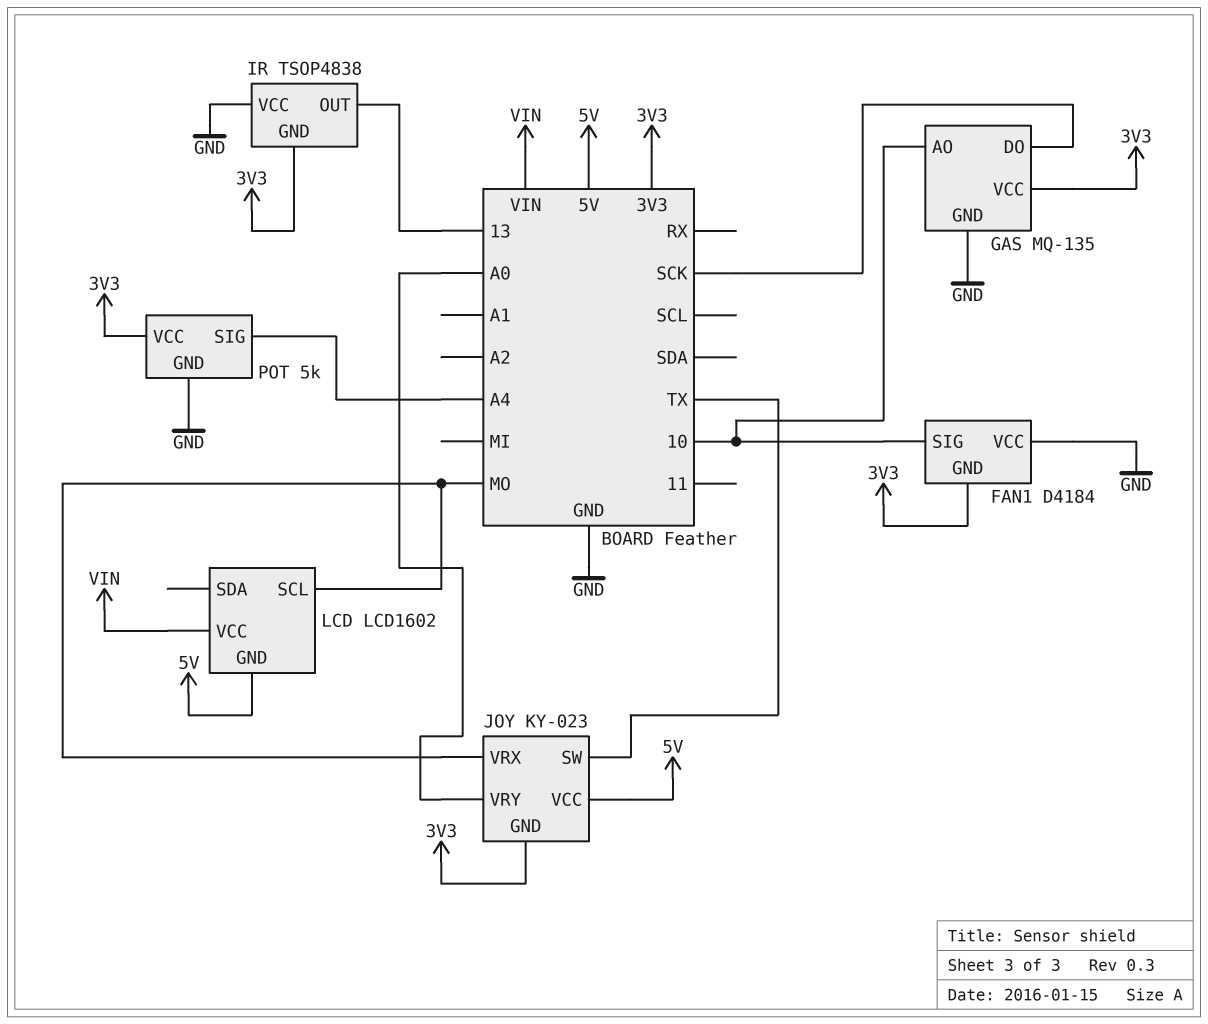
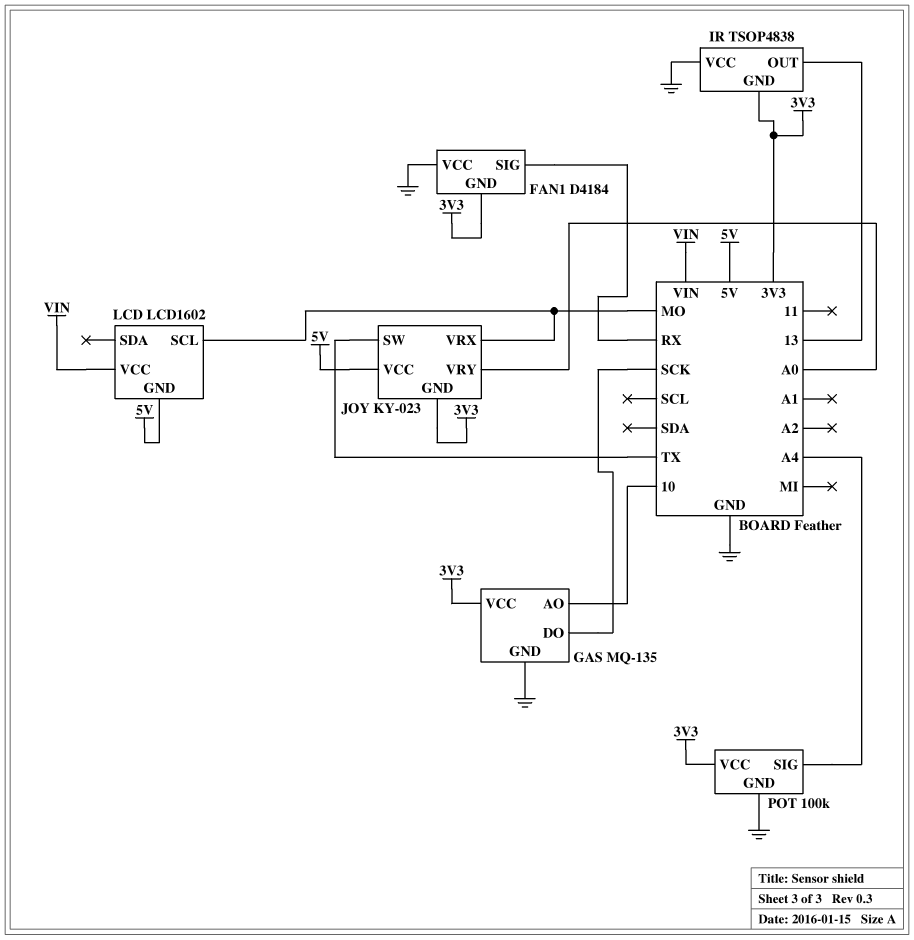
FAN1 pin SIG: 10 -> RX
POT: 5k -> 100k

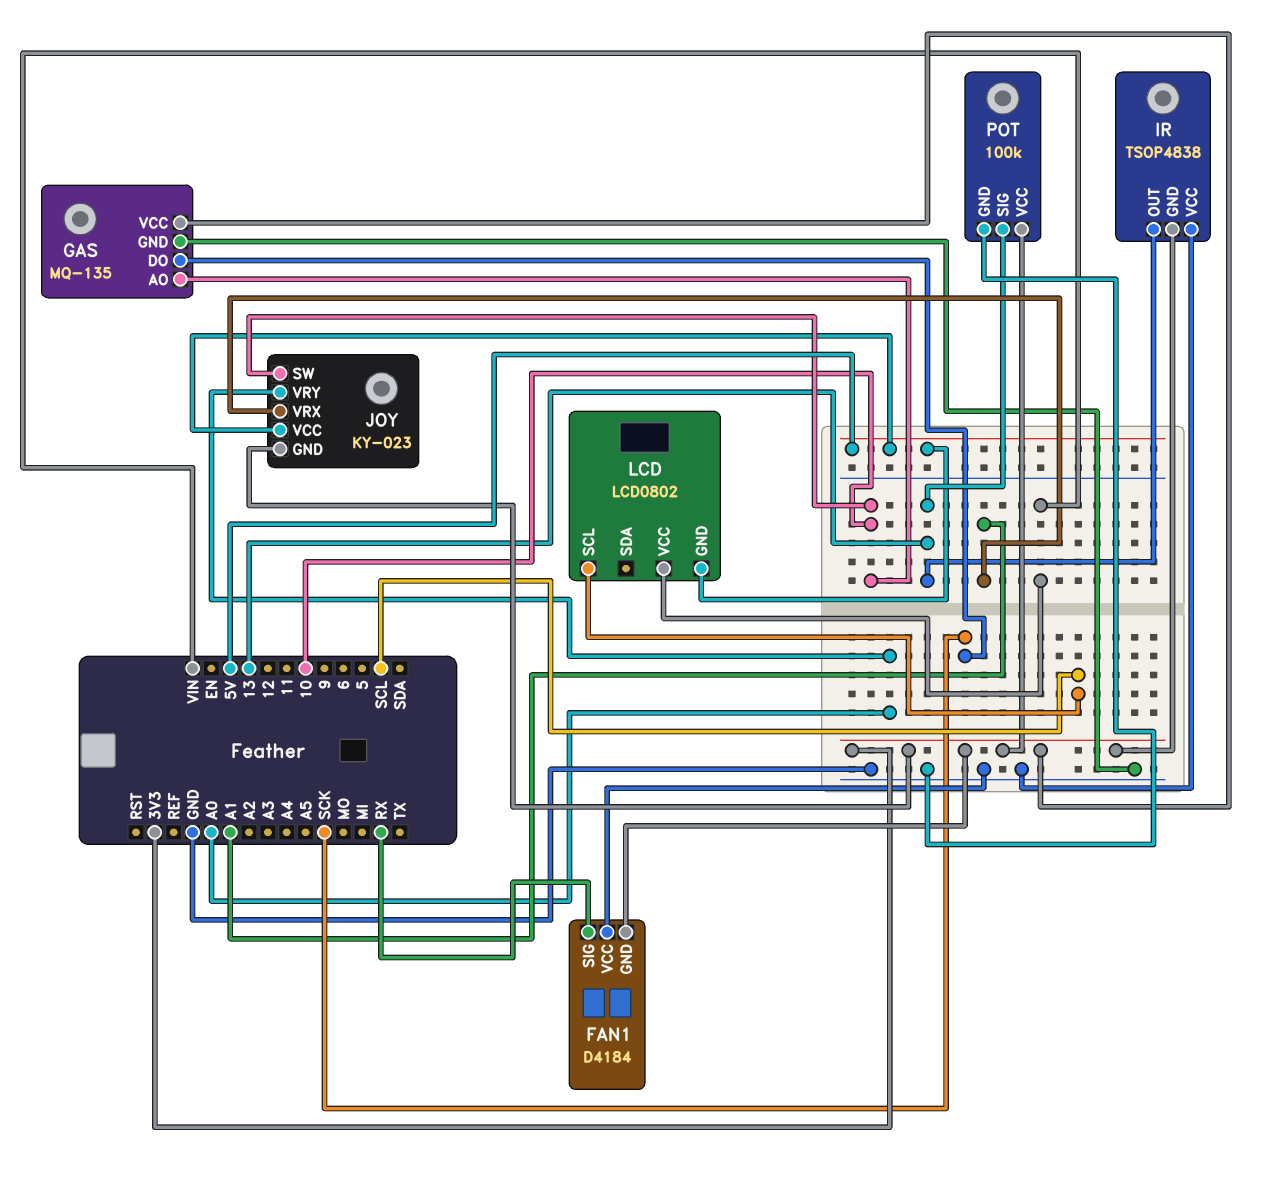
JOY pin SW: TX -> 10
JOY pin VRX: MO -> A1
LCD: LCD1602 -> LCD0802
LCD pin SCL: MO -> SCL
POT pin SIG: A4 -> 13

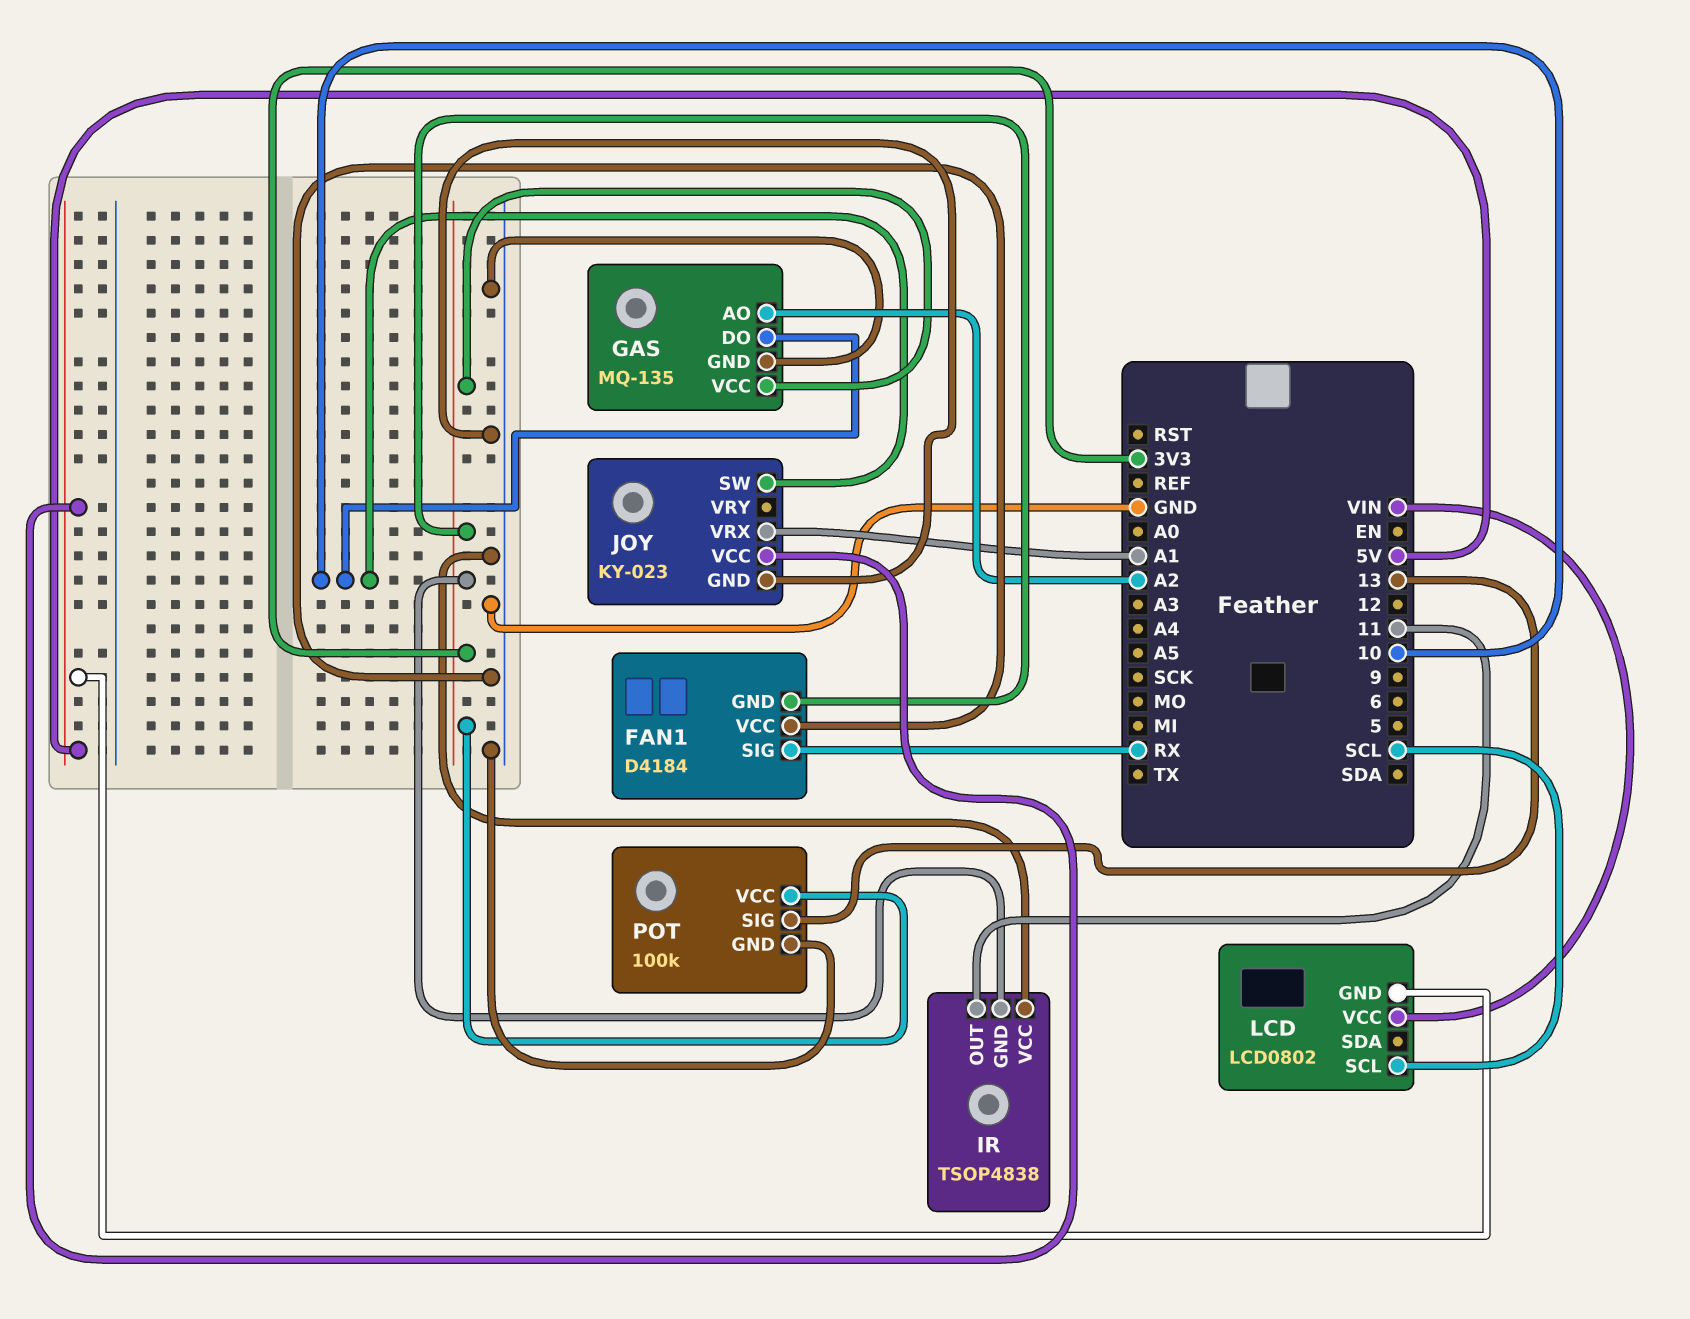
GAS pin AO: 10 -> A2
GAS pin DO: SCK -> 10
IR pin OUT: 13 -> 11
JOY pin GND: 3V3 -> GND
JOY pin VRY: A0 -> none

